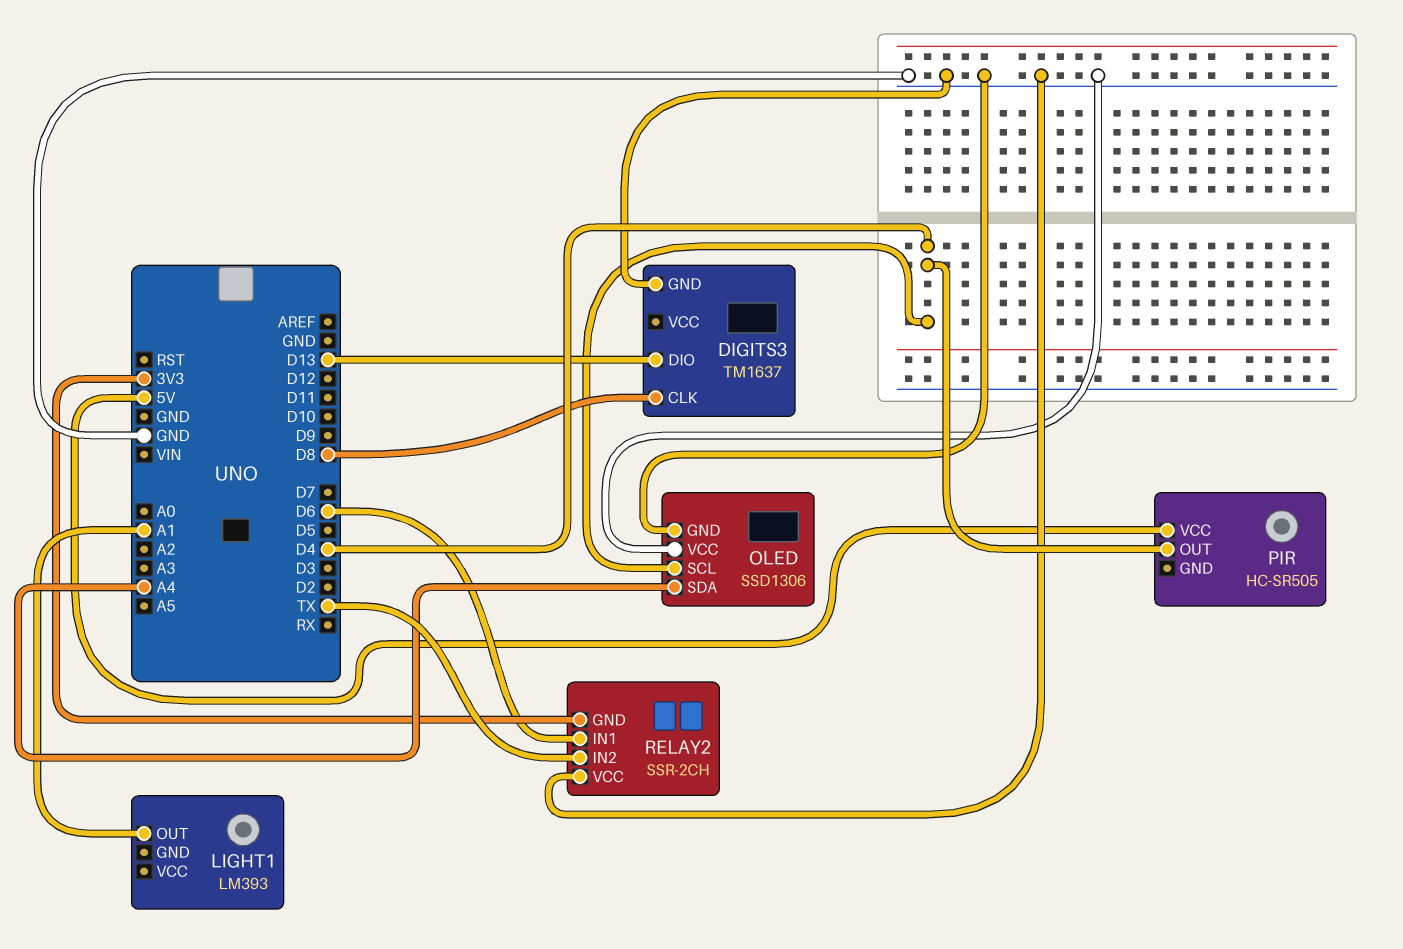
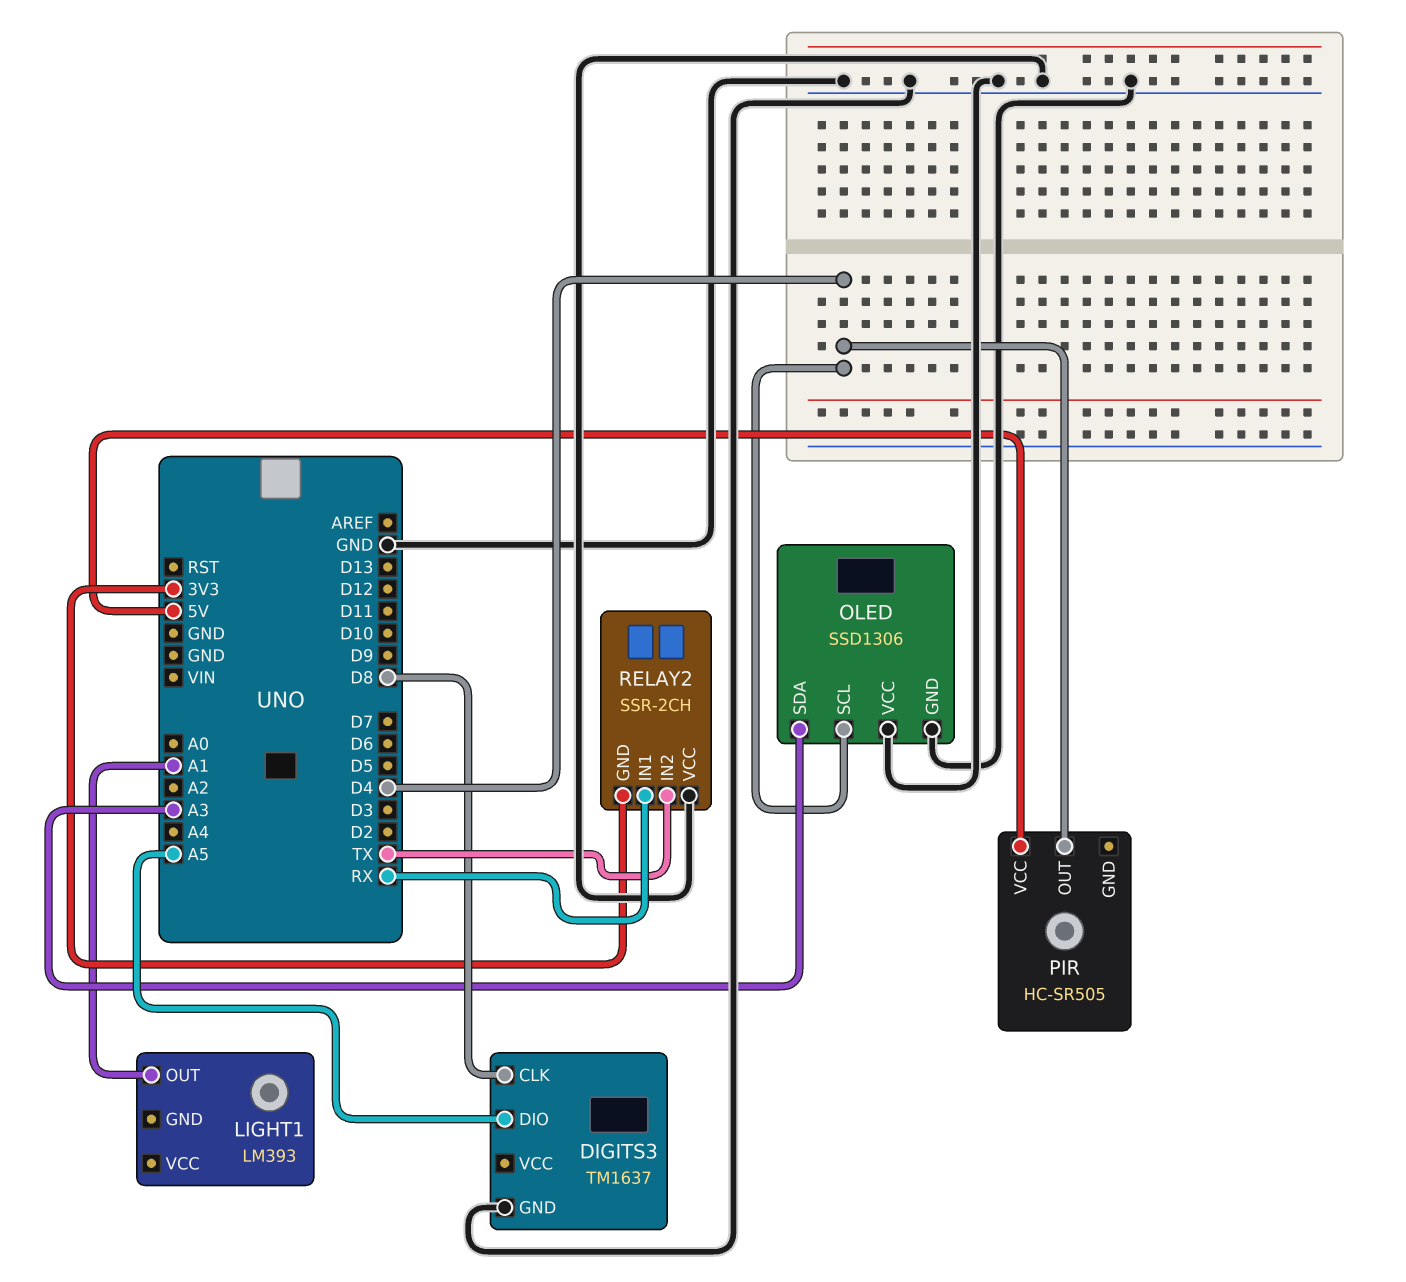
DIGITS3 pin DIO: D13 -> A5
OLED pin SDA: A4 -> A3
RELAY2 pin IN1: D6 -> RX

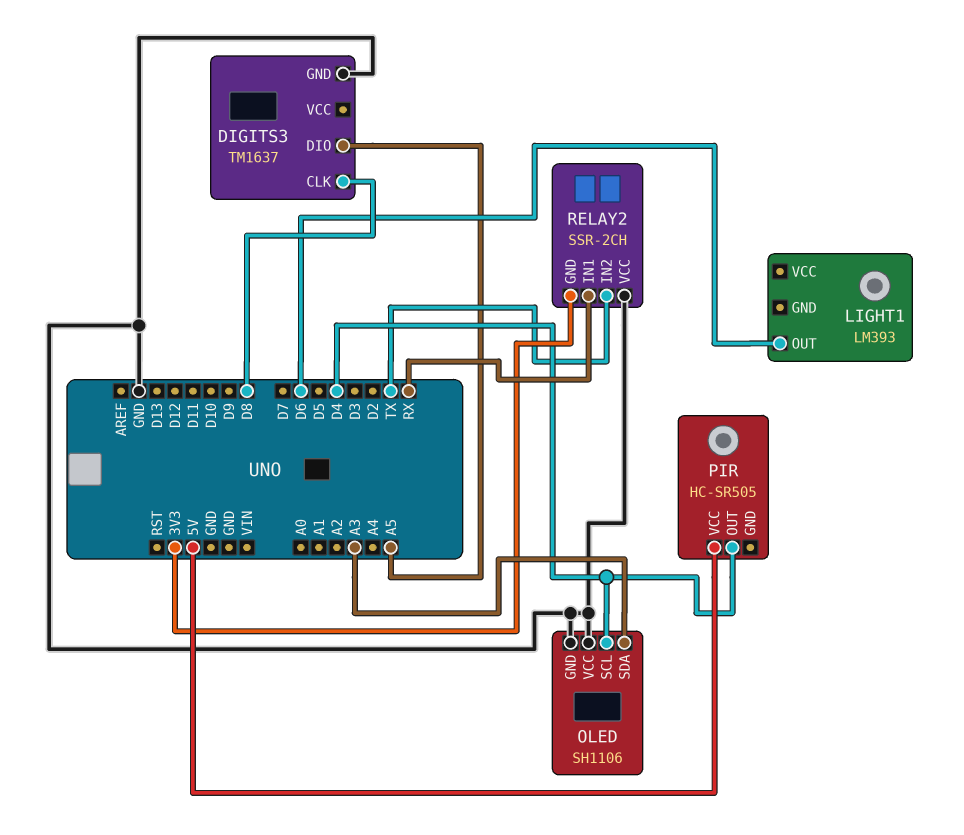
LIGHT1 pin OUT: A1 -> D6
OLED: SSD1306 -> SH1106

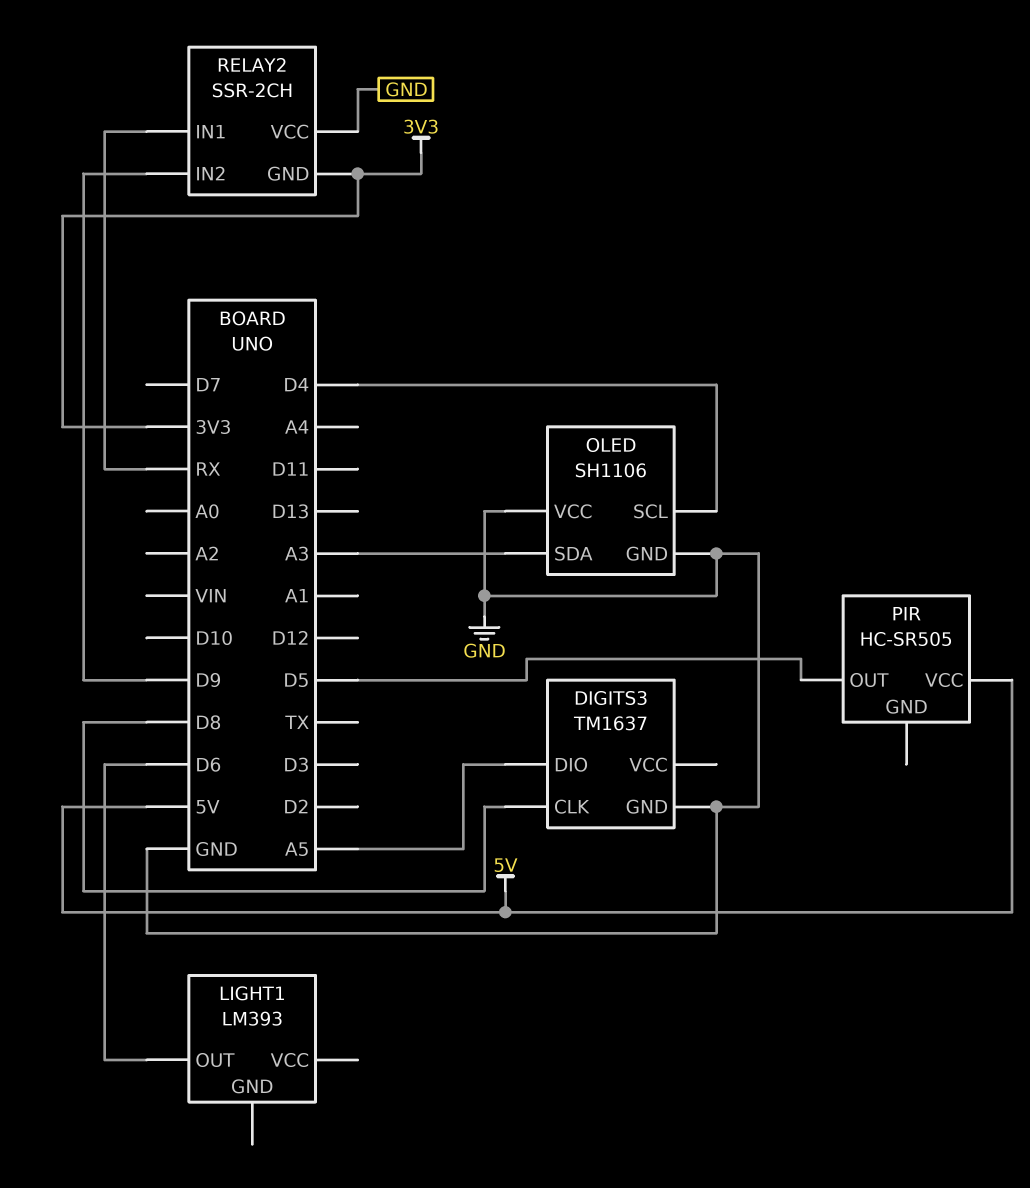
PIR pin OUT: D4 -> D5
RELAY2 pin IN2: TX -> D9

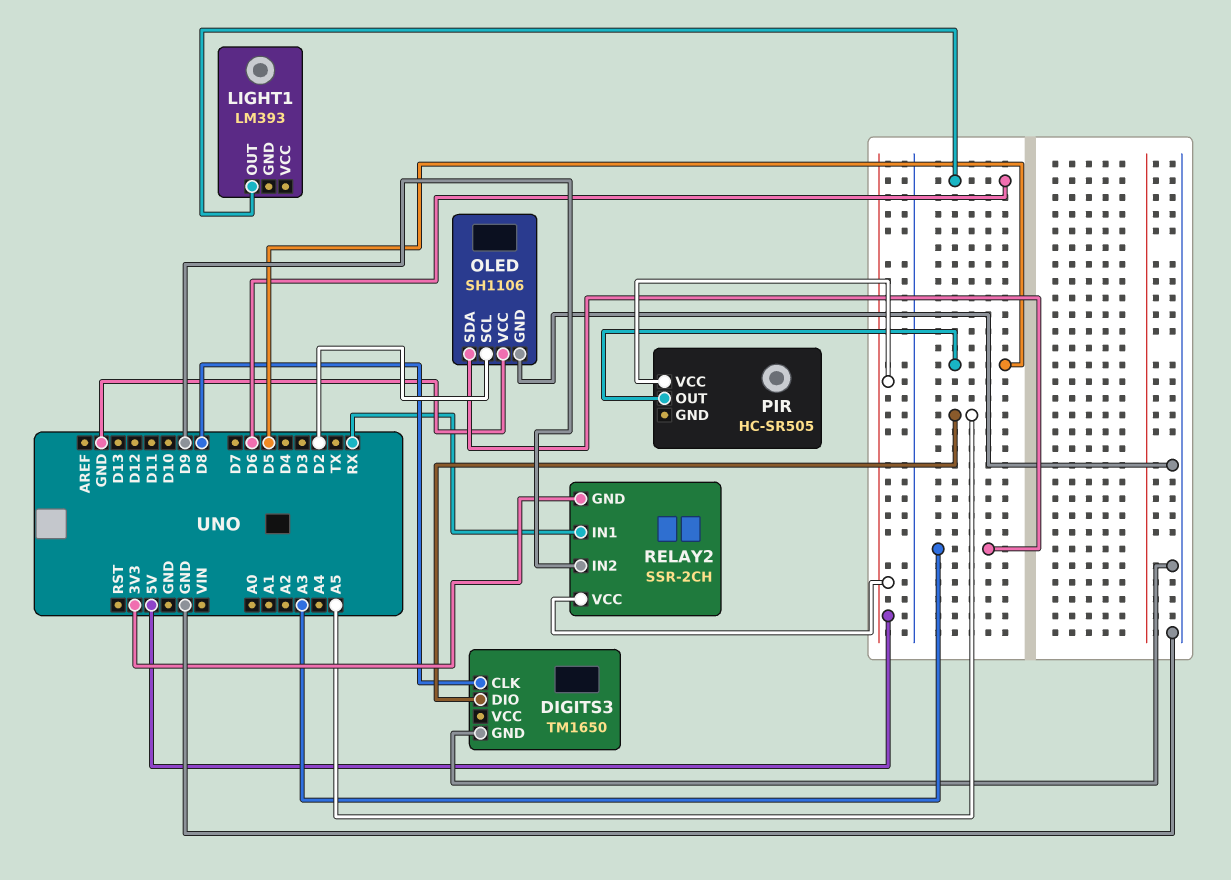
DIGITS3: TM1637 -> TM1650
OLED pin SCL: D4 -> D2
RELAY2 pin VCC: GND -> 5V

